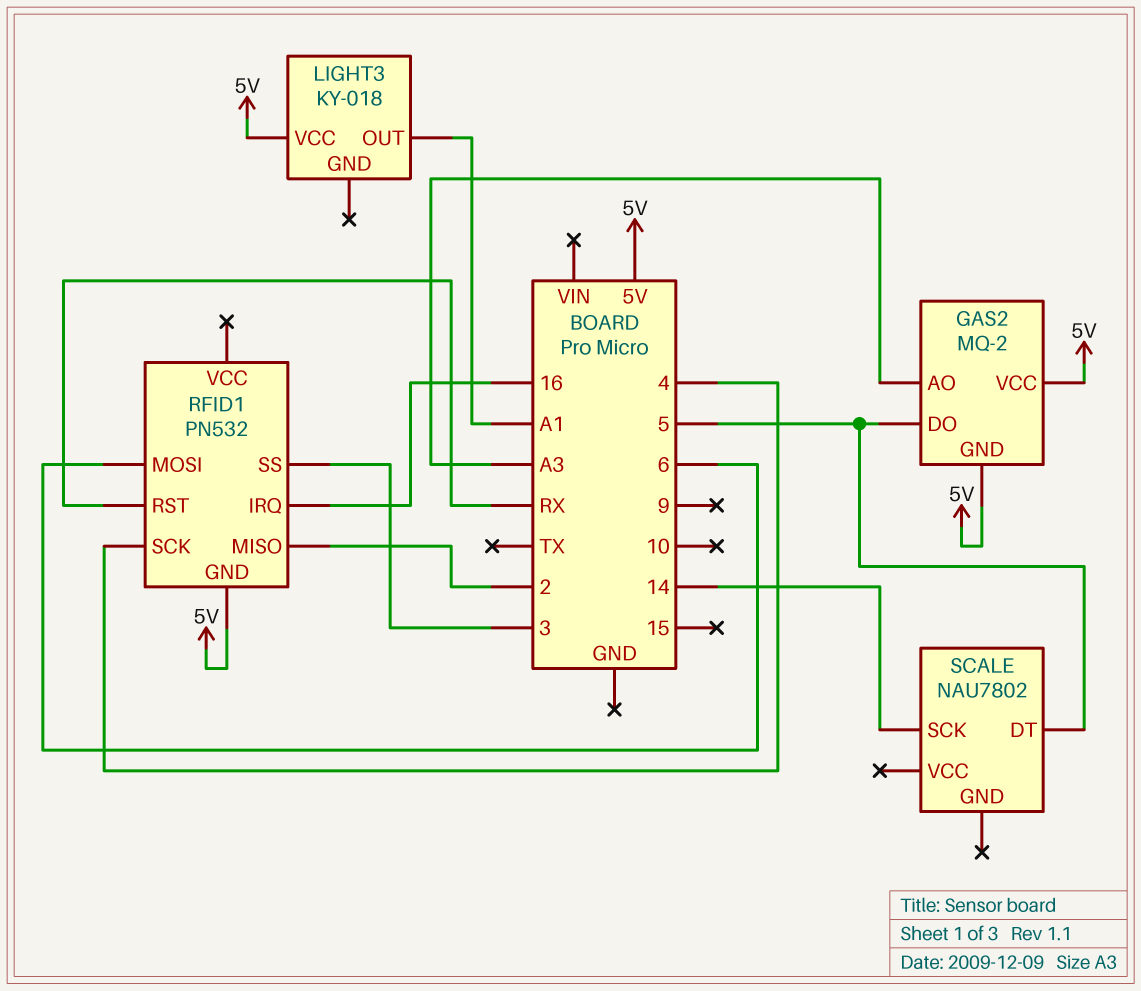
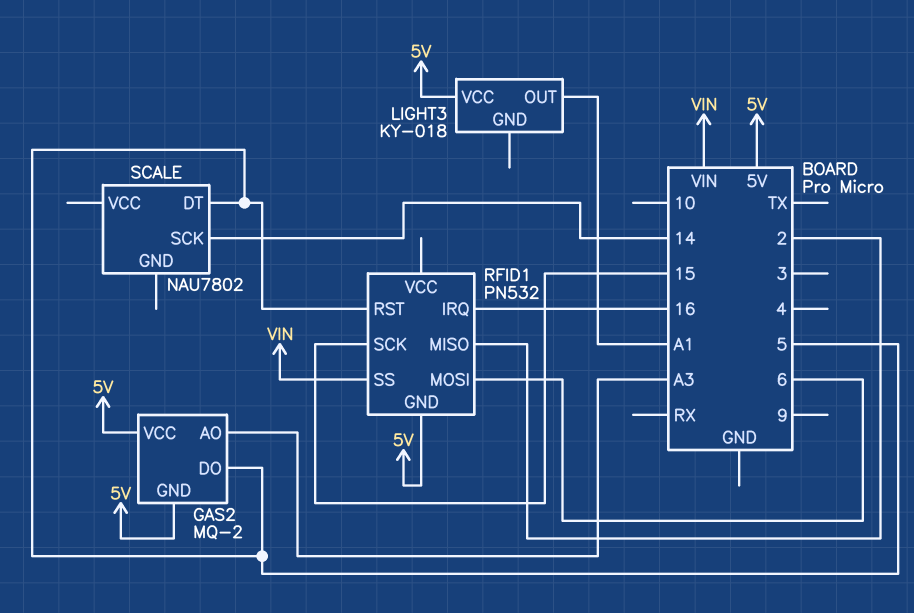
RFID1 pin RST: RX -> 5
RFID1 pin SCK: 4 -> 15
RFID1 pin SS: 3 -> VIN

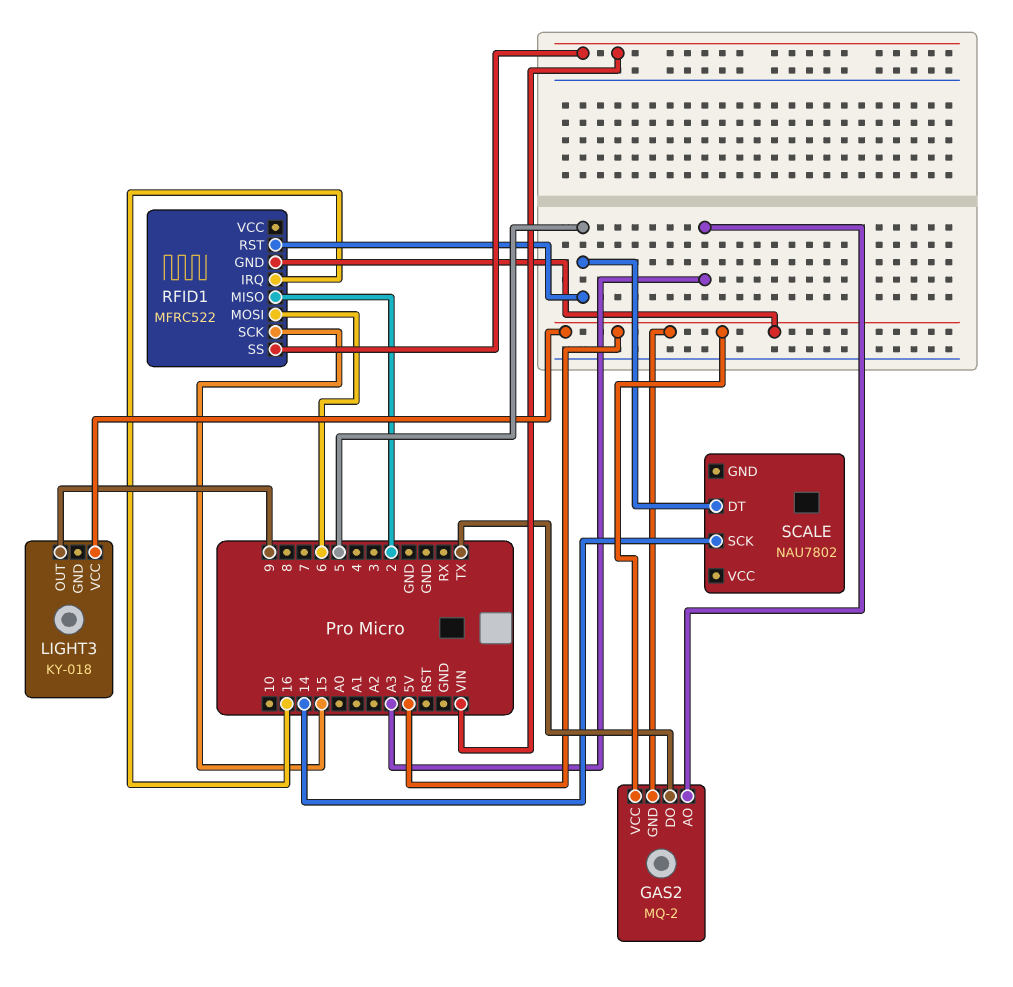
GAS2 pin DO: 5 -> TX
LIGHT3 pin OUT: A1 -> 9
RFID1: PN532 -> MFRC522

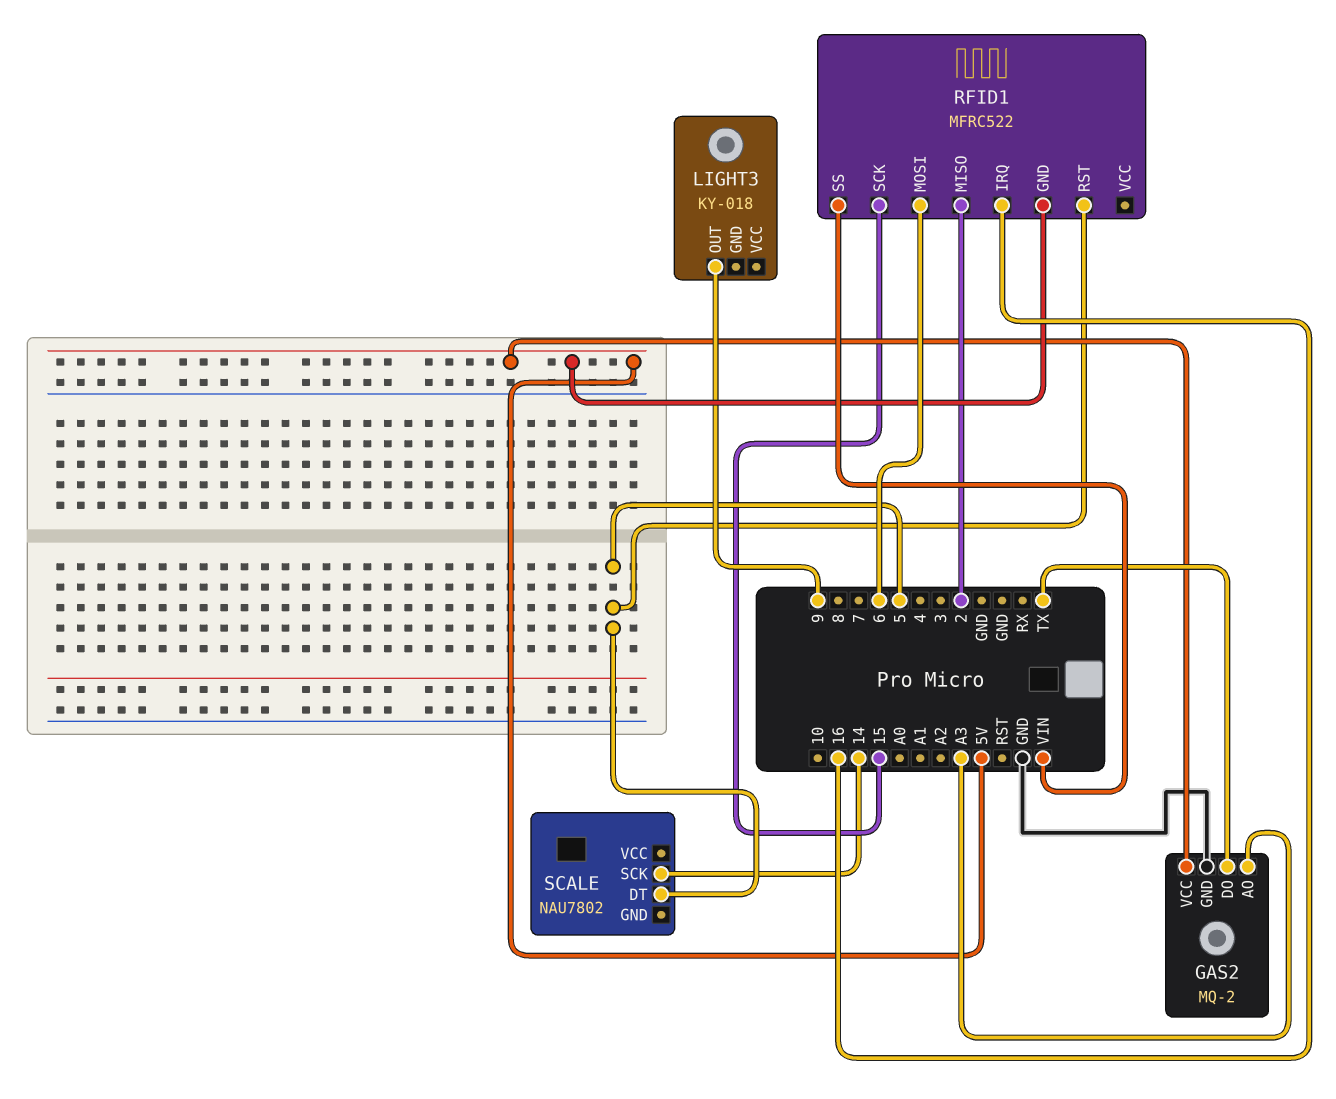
GAS2 pin GND: 5V -> GND
LIGHT3 pin VCC: 5V -> none

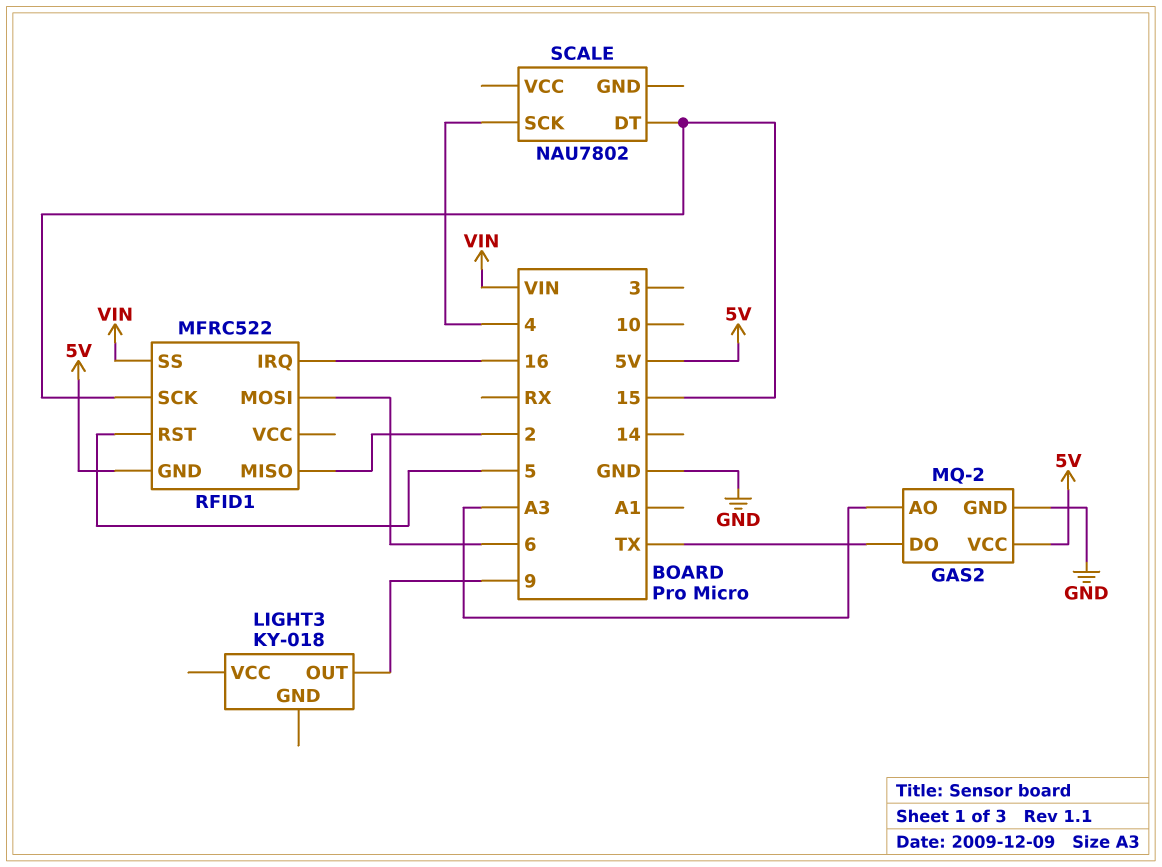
SCALE pin DT: 5 -> 15
SCALE pin SCK: 14 -> 4

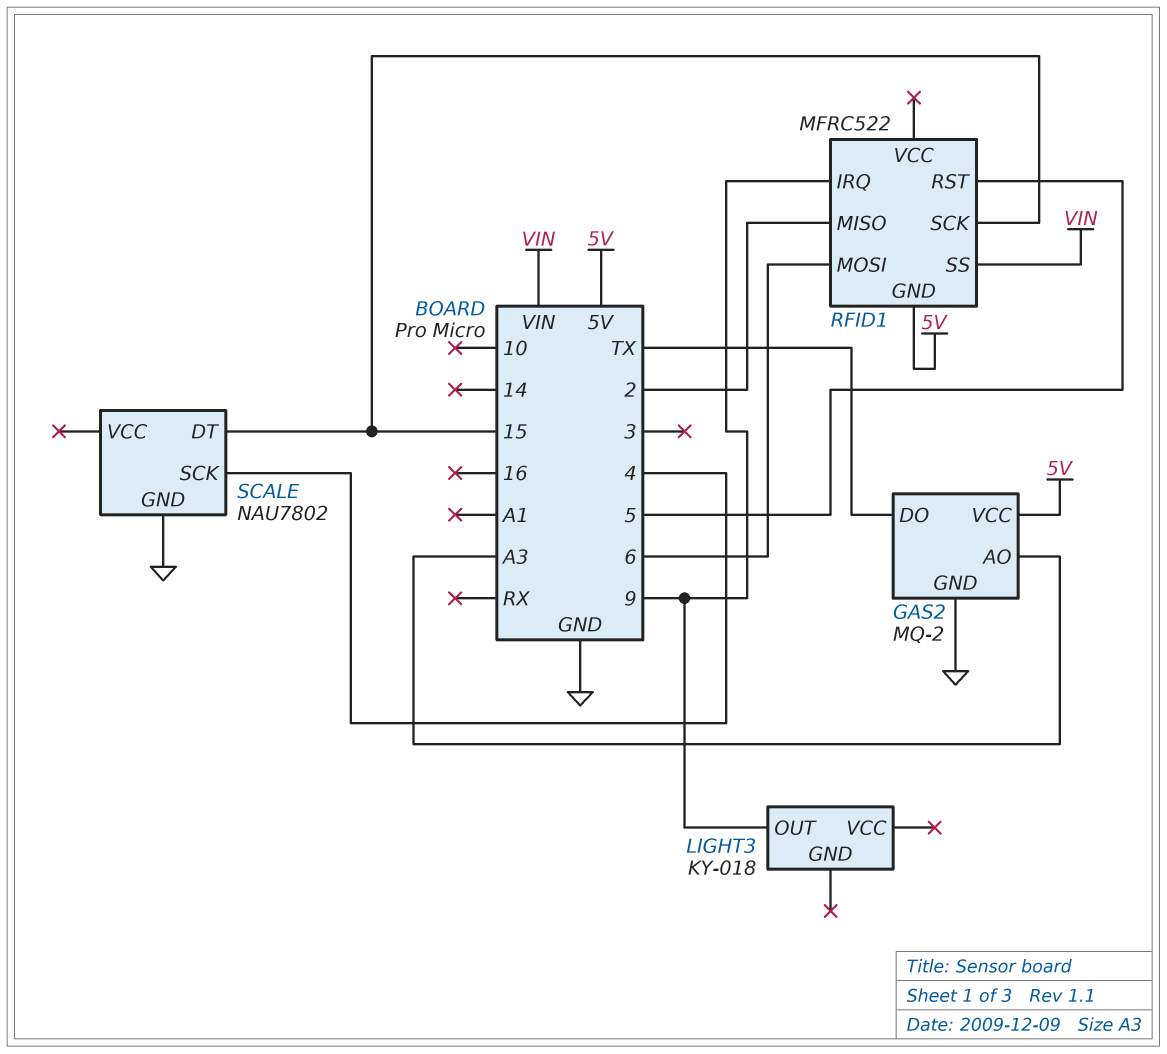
RFID1 pin IRQ: 16 -> 9
SCALE pin GND: none -> GND

